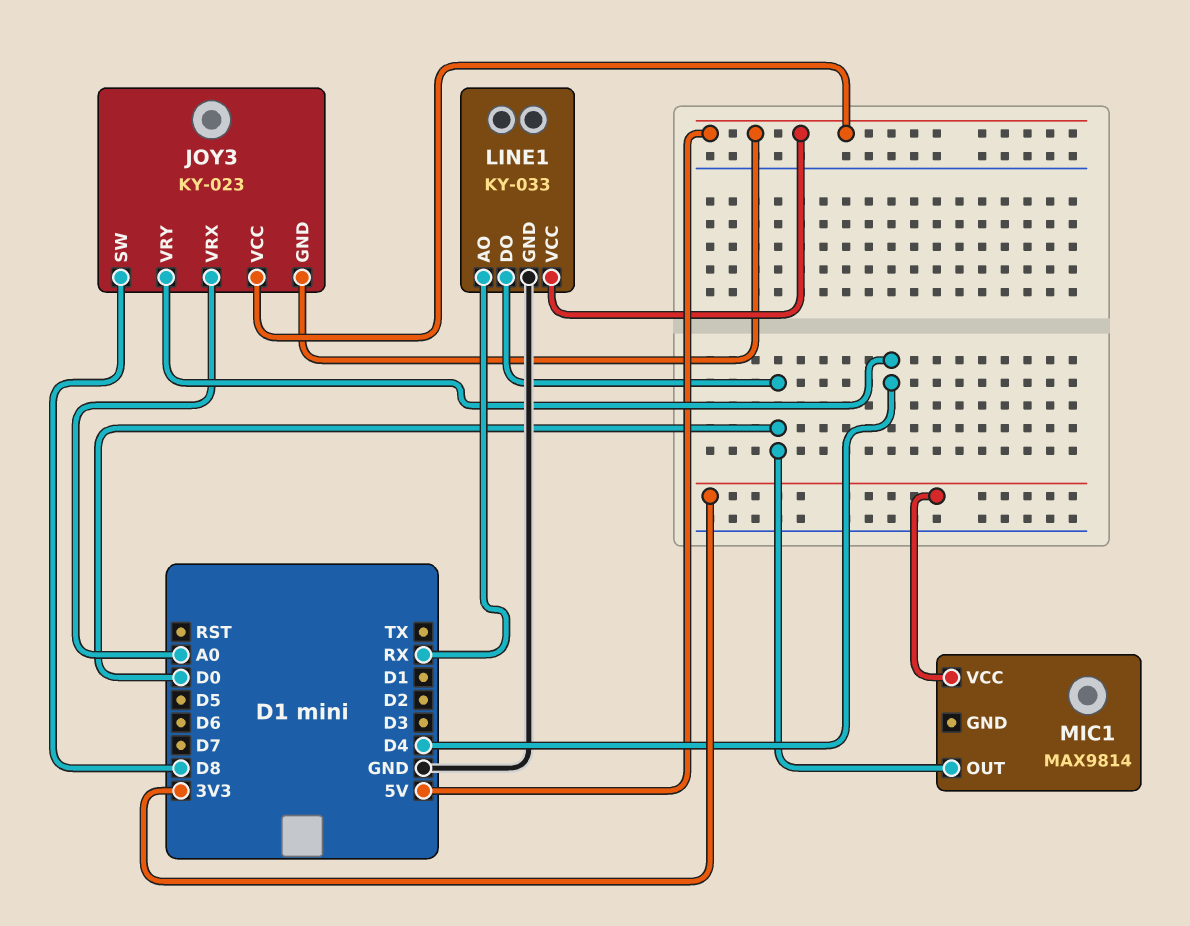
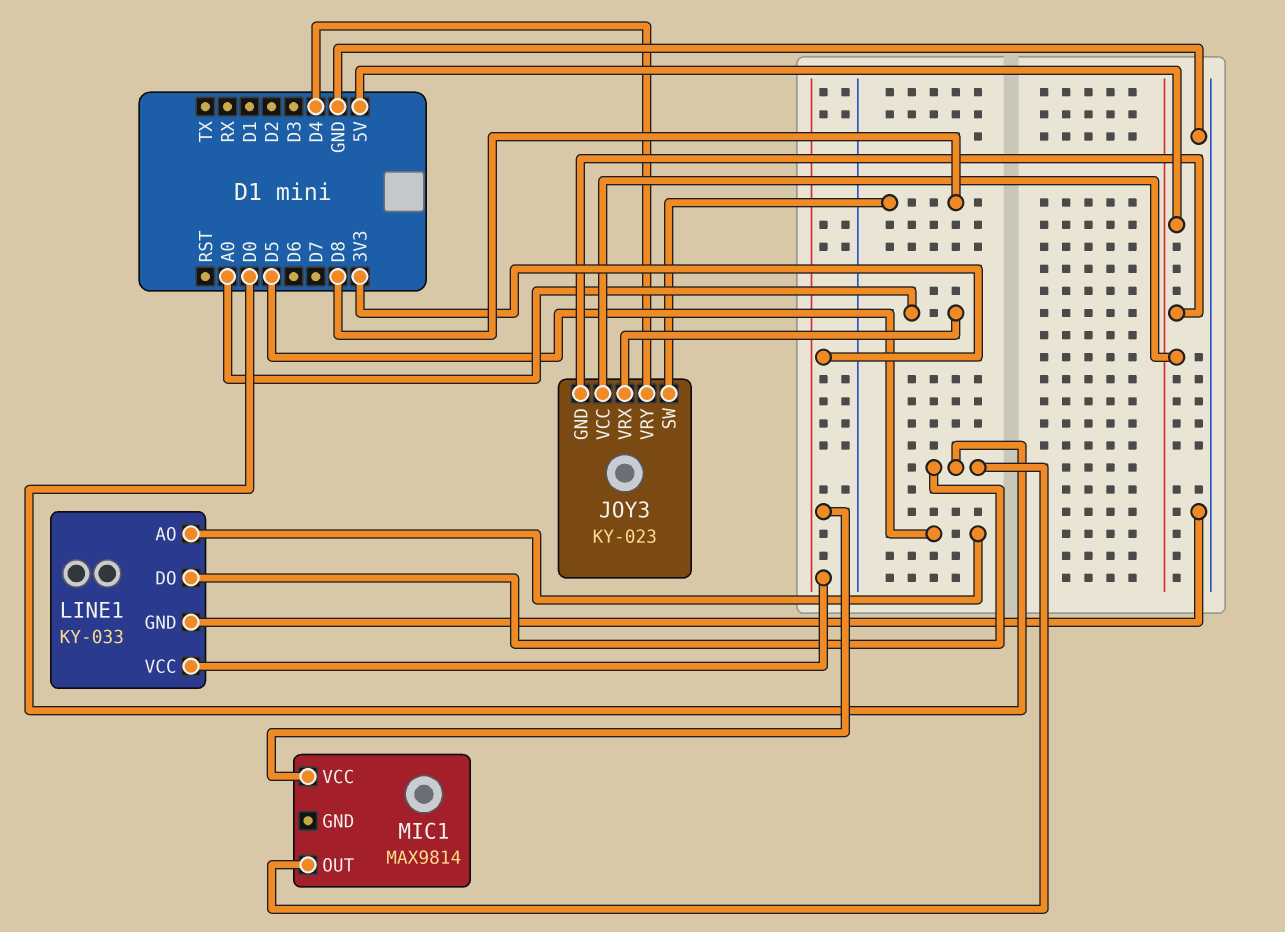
LINE1 pin AO: RX -> D5
LINE1 pin VCC: 5V -> 3V3

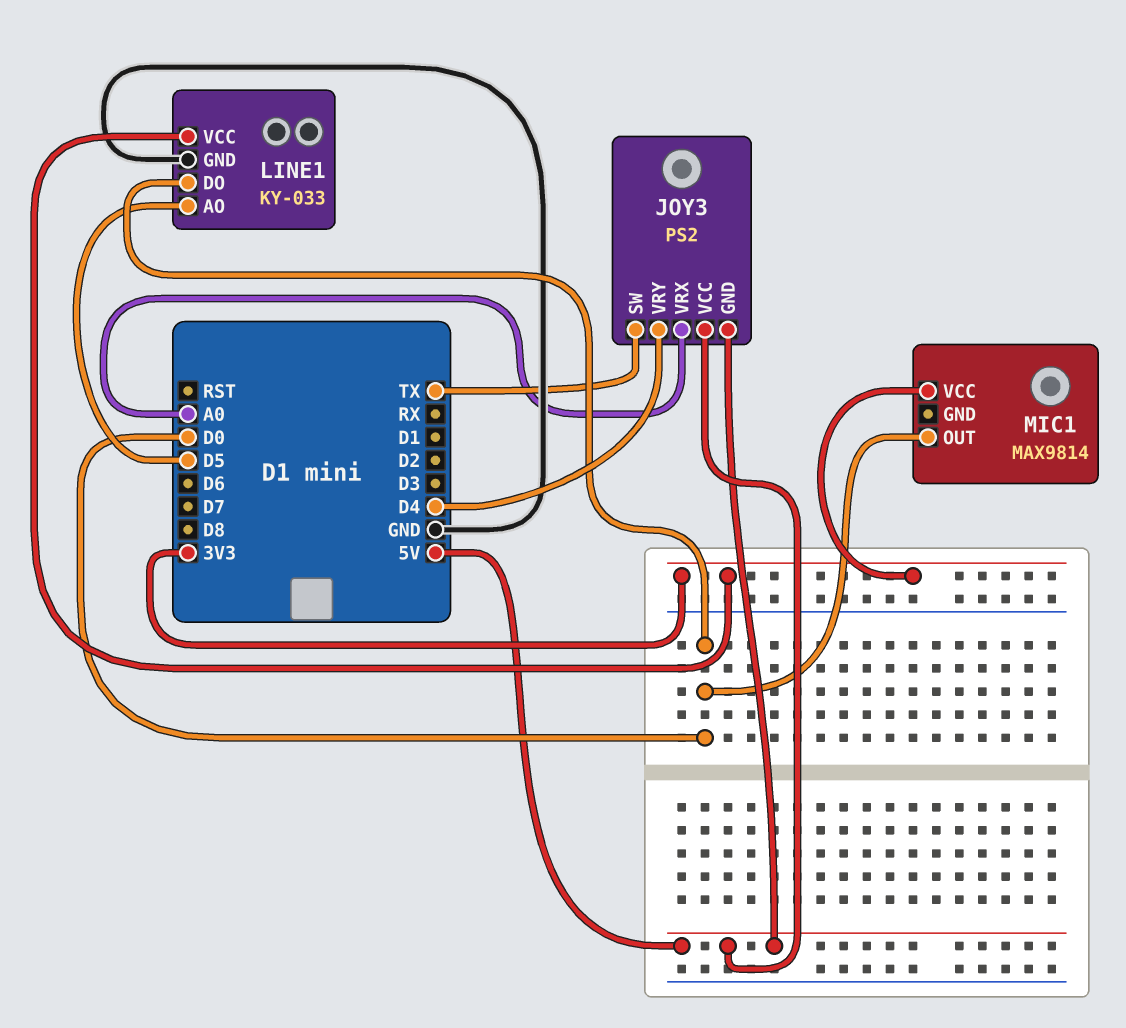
JOY3: KY-023 -> PS2
JOY3 pin SW: D8 -> TX

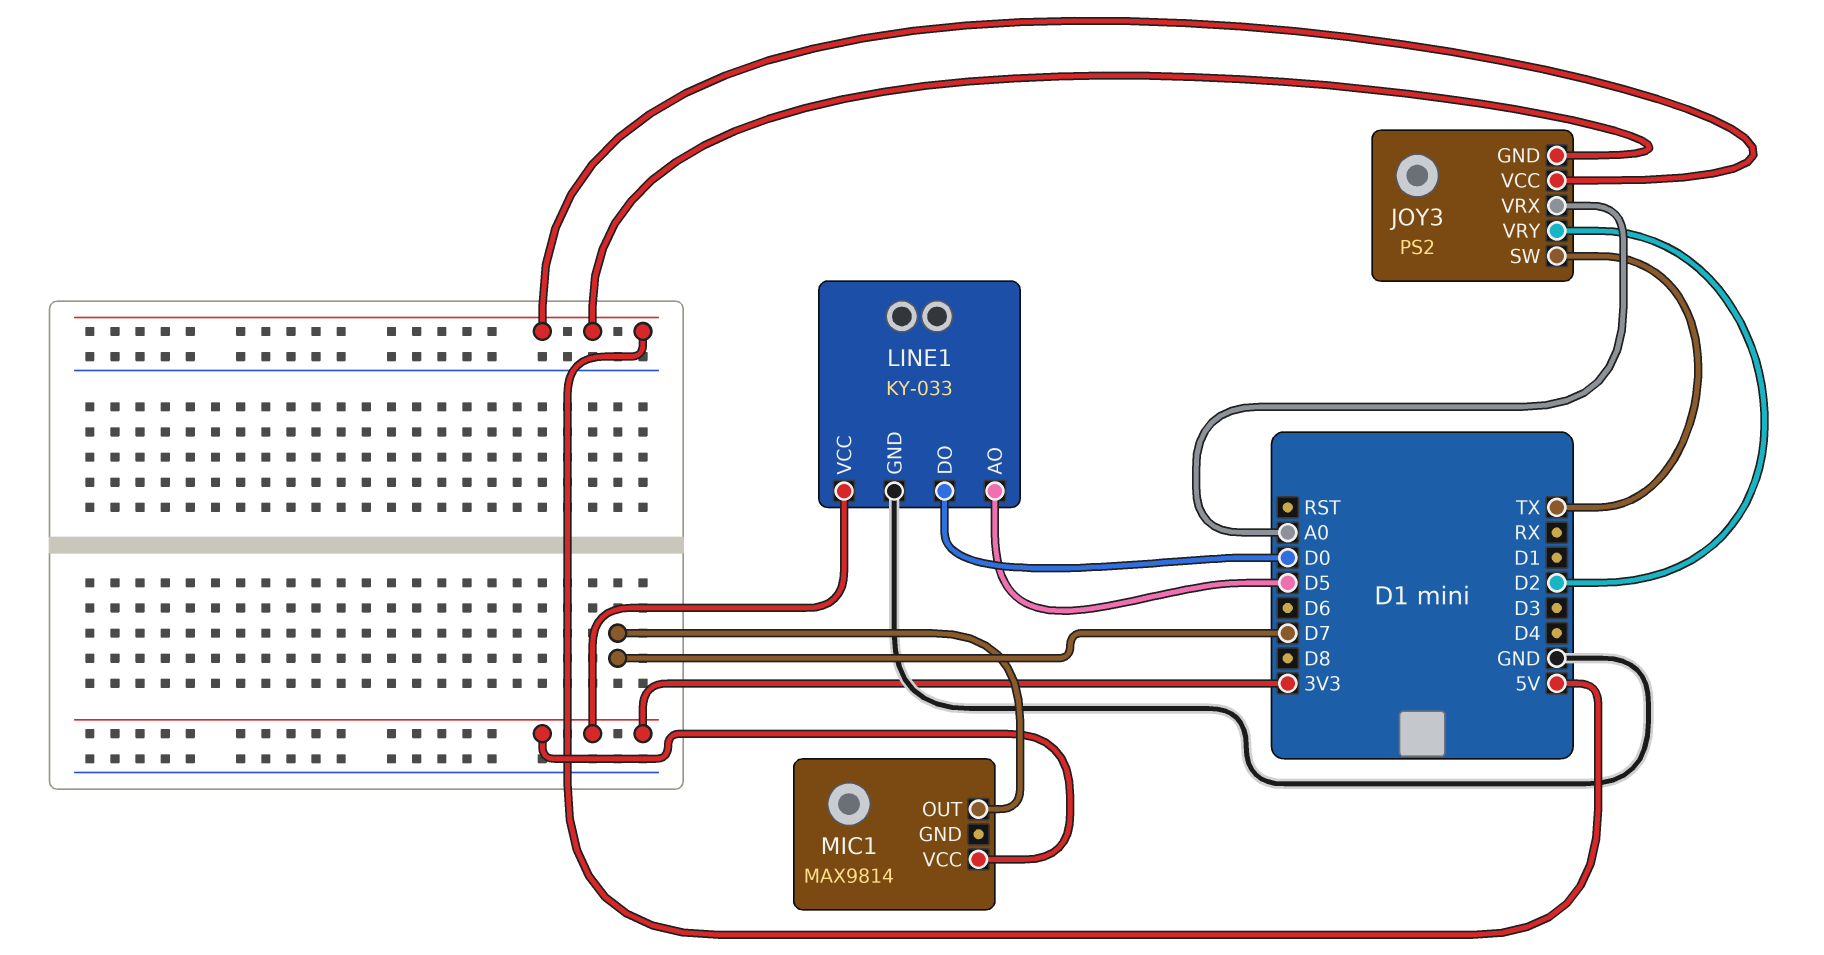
JOY3 pin VRY: D4 -> D2
MIC1 pin OUT: D0 -> D7

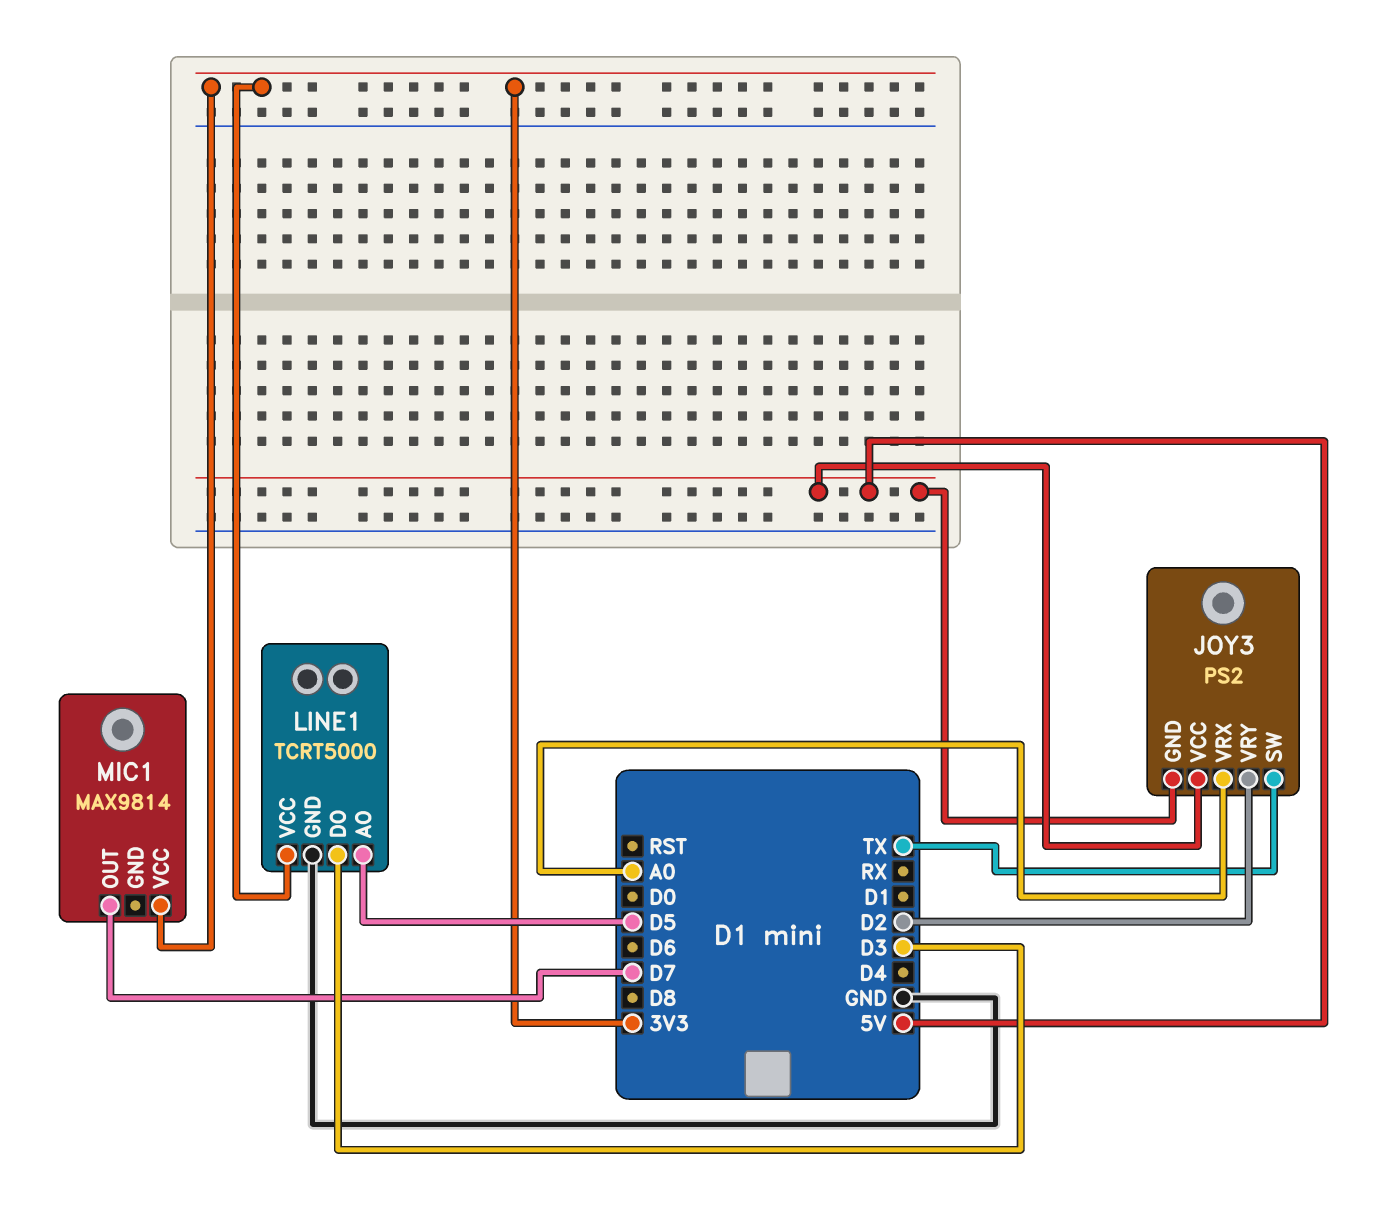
LINE1: KY-033 -> TCRT5000
LINE1 pin DO: D0 -> D3

